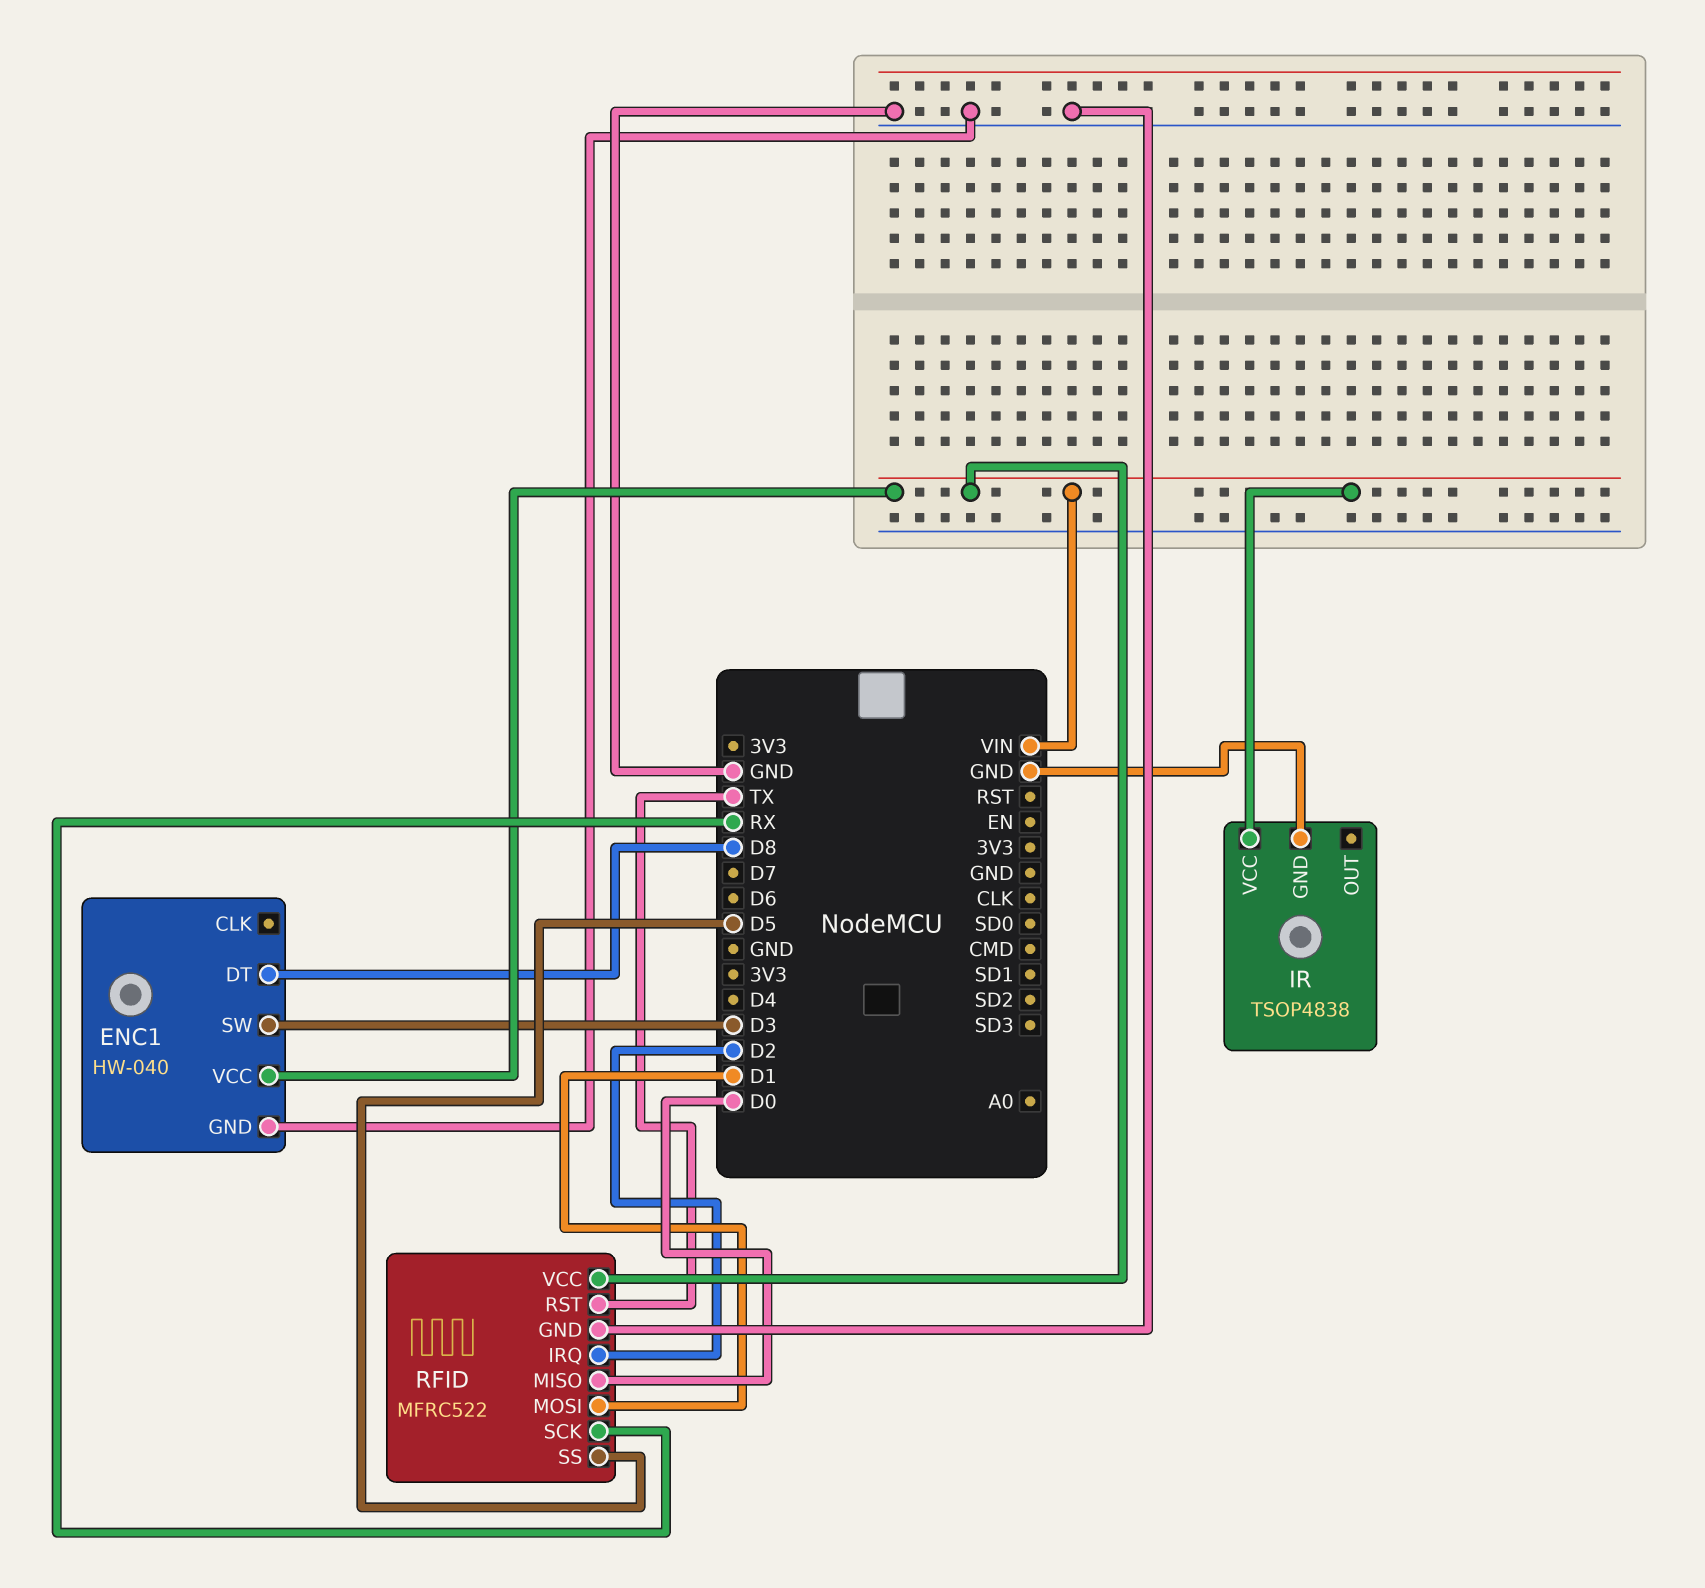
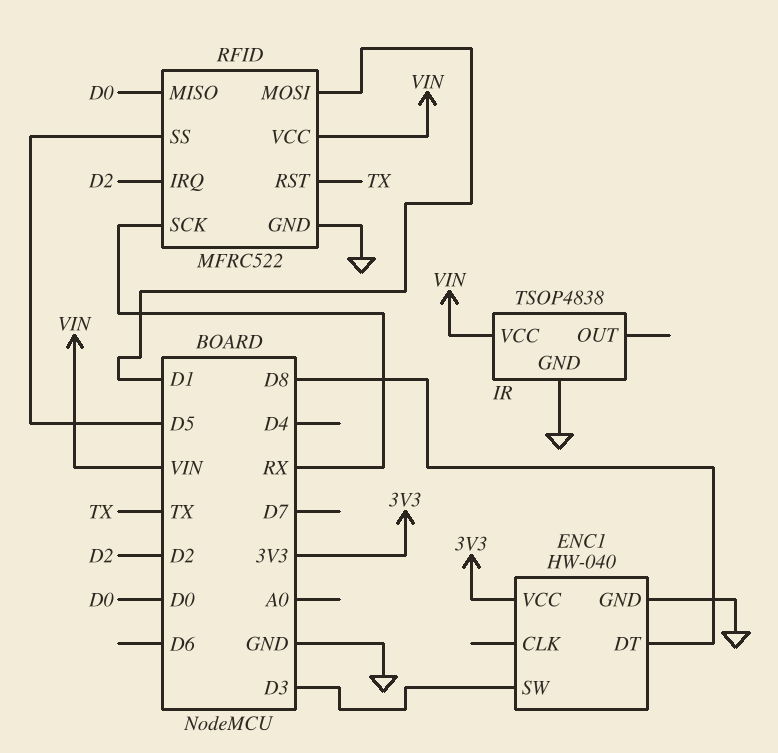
ENC1 pin VCC: VIN -> 3V3

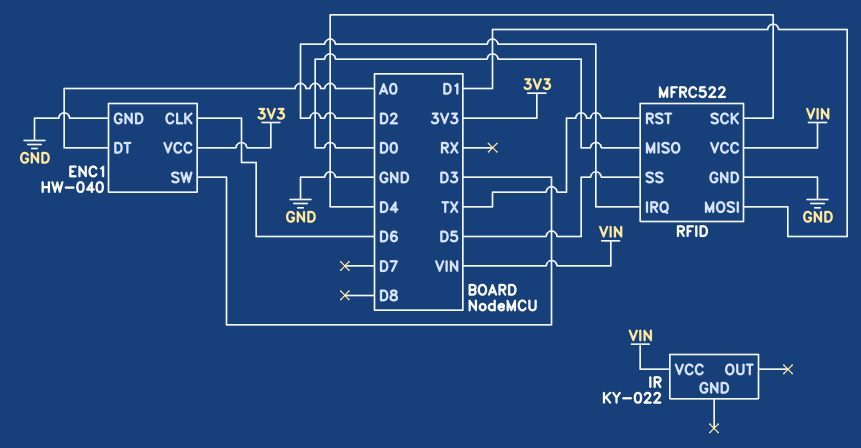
ENC1 pin CLK: none -> D6
ENC1 pin DT: D8 -> A0
IR: TSOP4838 -> KY-022
IR pin GND: GND -> none
RFID pin SCK: RX -> D4

